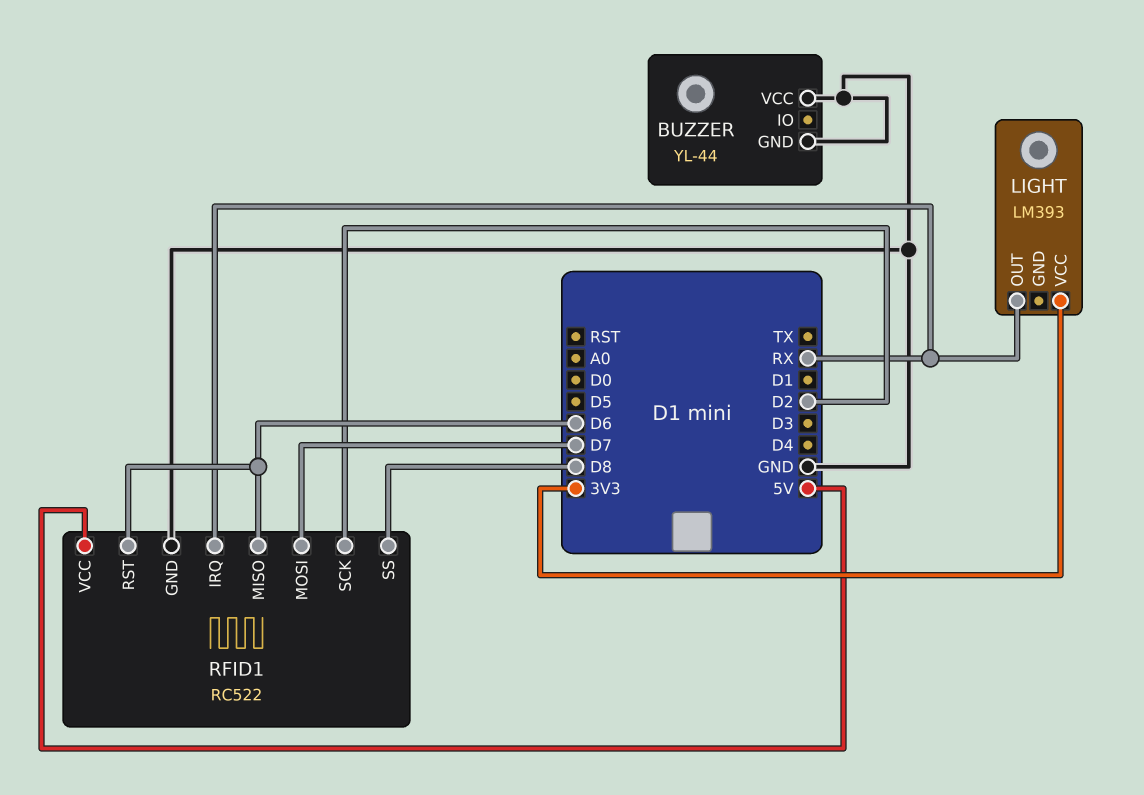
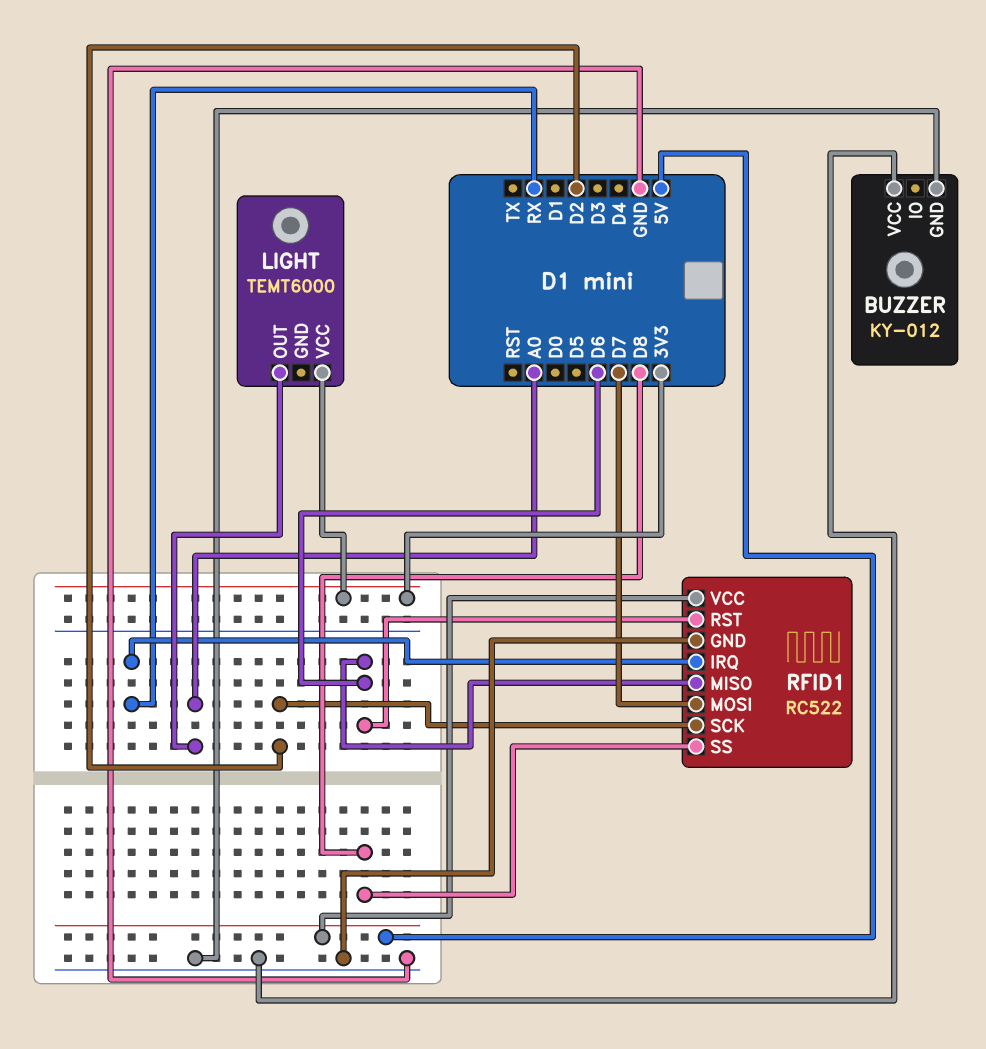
BUZZER: YL-44 -> KY-012
LIGHT: LM393 -> TEMT6000
LIGHT pin OUT: RX -> A0

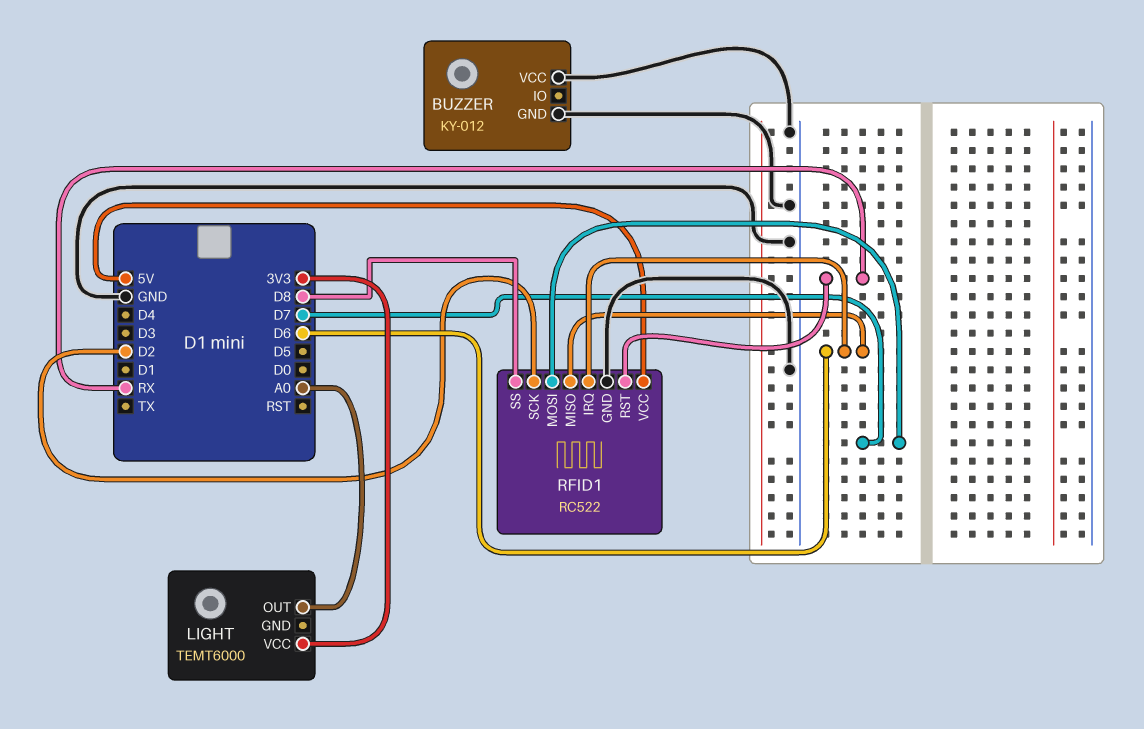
RFID1 pin IRQ: RX -> D6
RFID1 pin RST: D6 -> RX

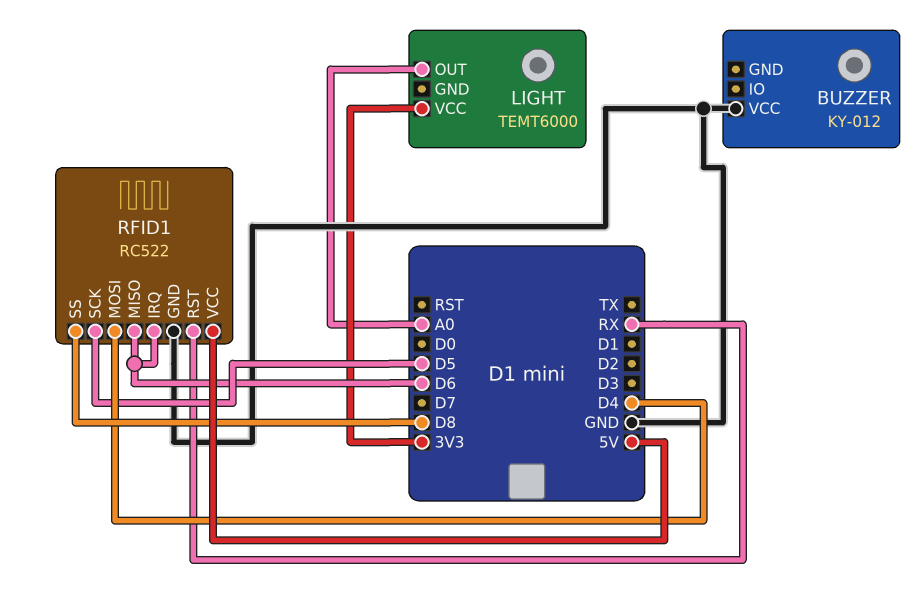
BUZZER pin GND: GND -> none
RFID1 pin MOSI: D7 -> D4
RFID1 pin SCK: D2 -> D5

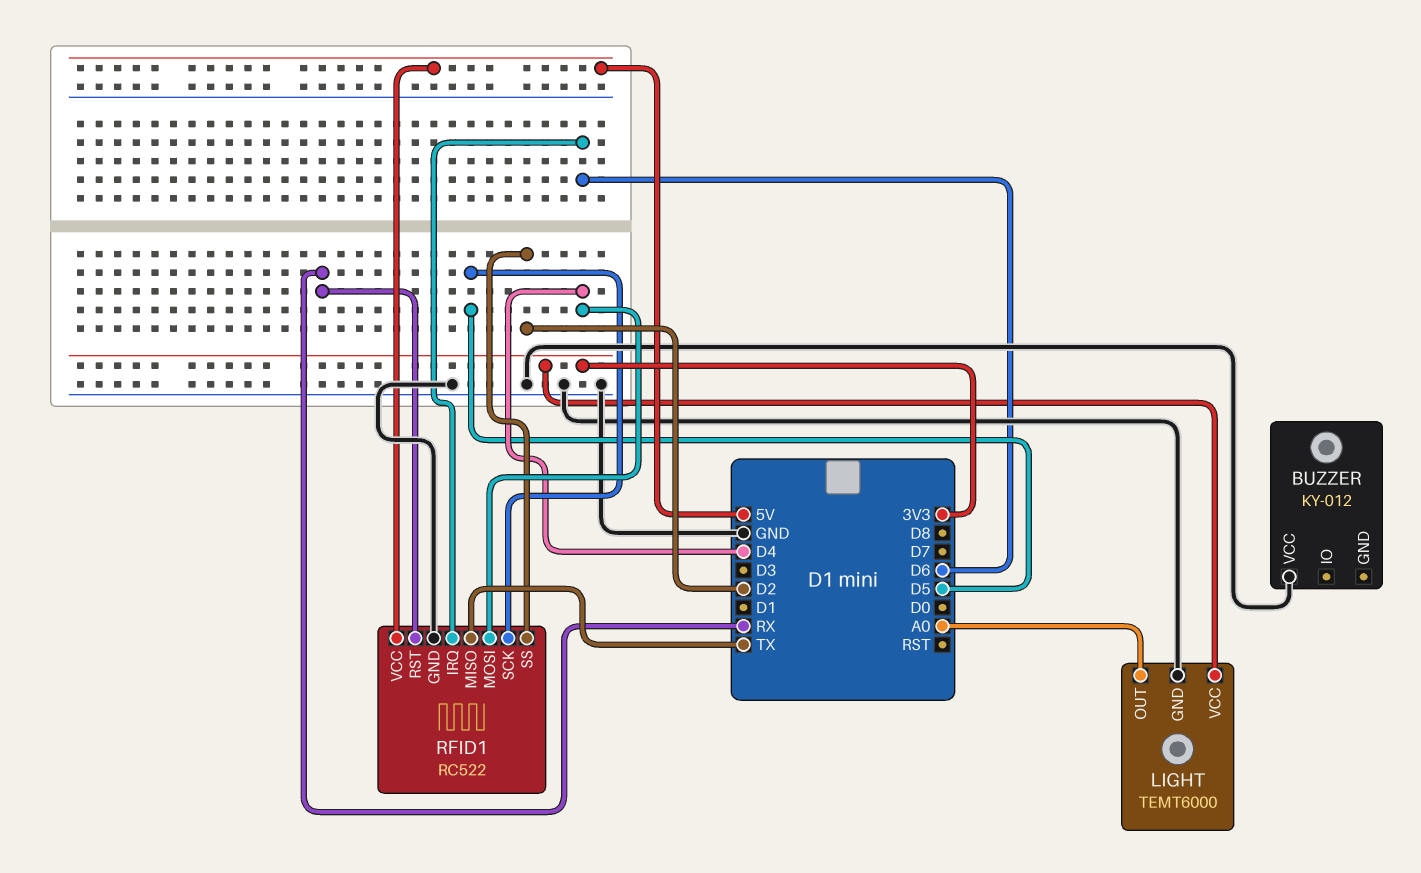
LIGHT pin GND: none -> GND
RFID1 pin MISO: D6 -> TX
RFID1 pin SS: D8 -> D2

